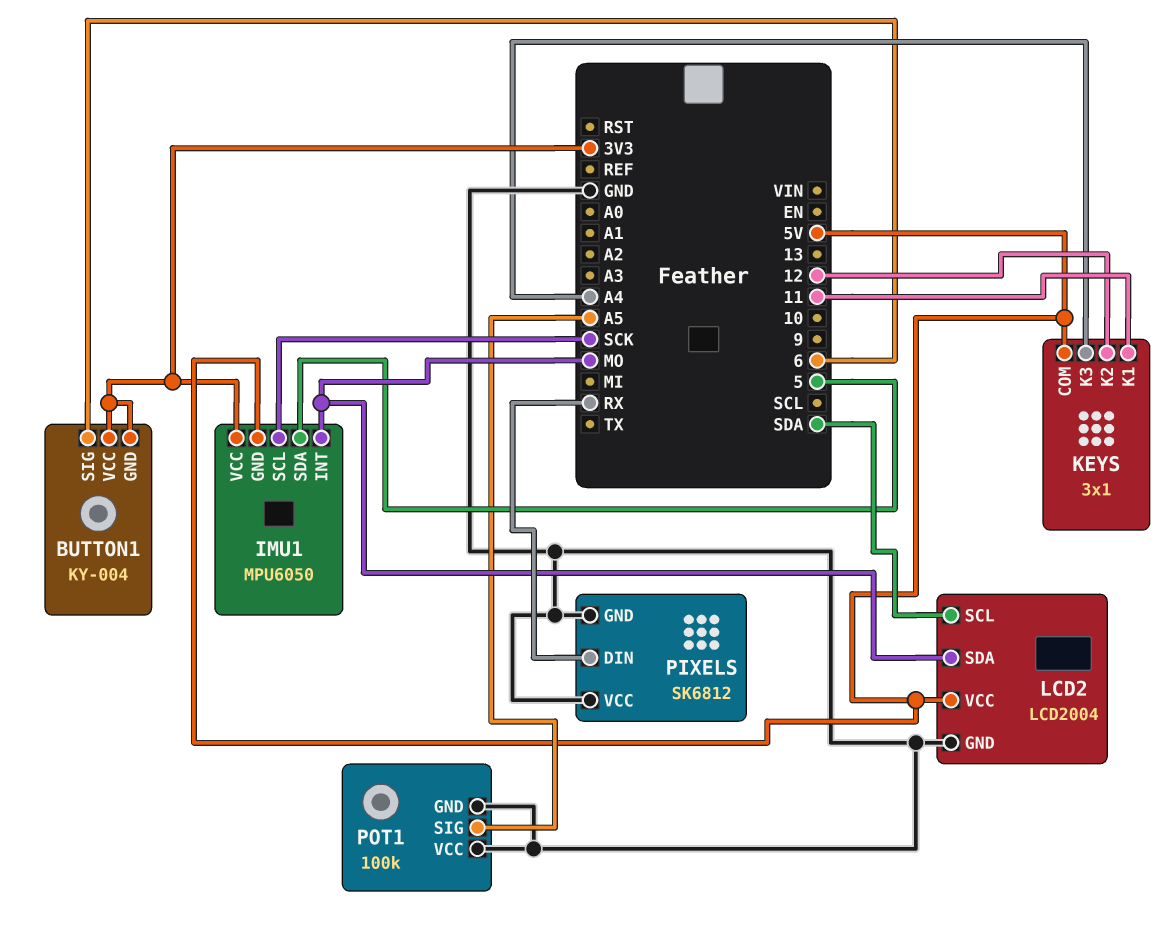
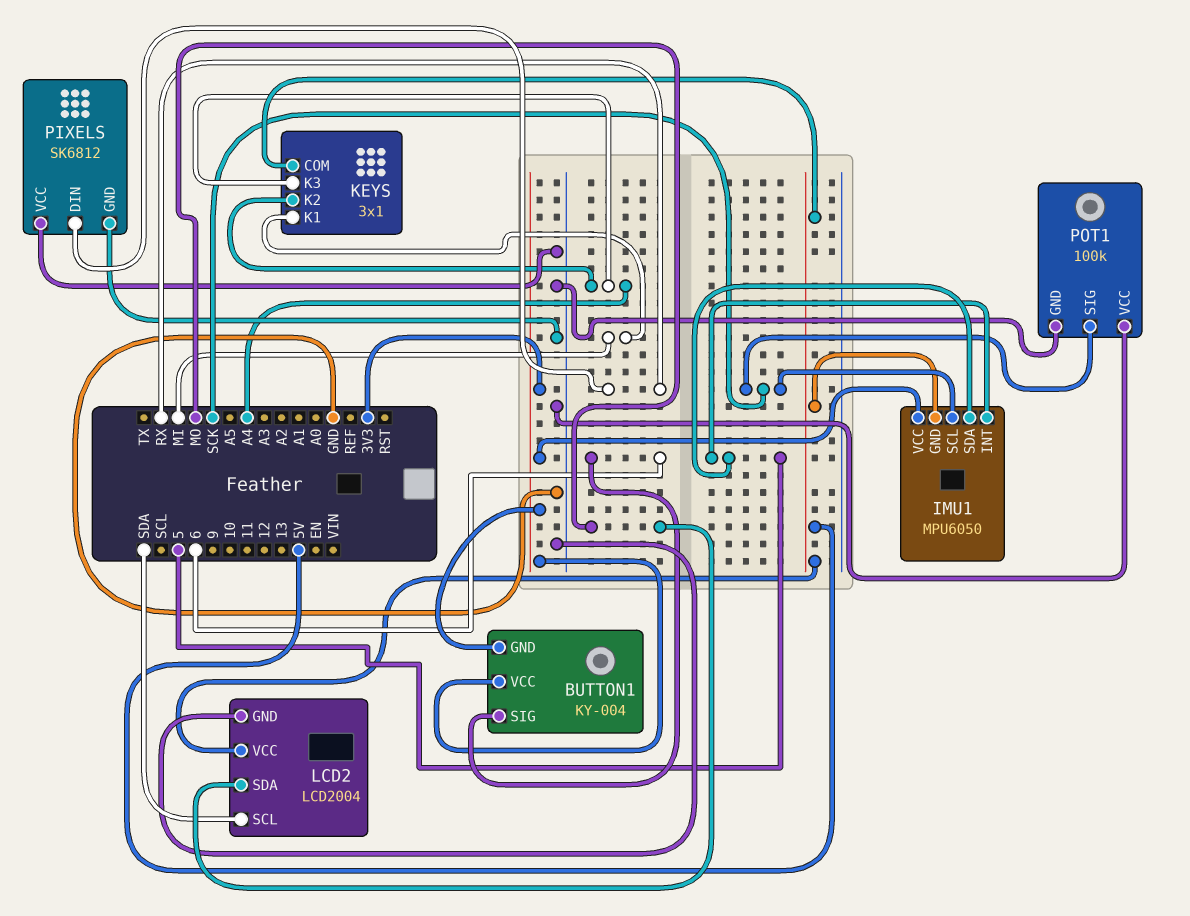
IMU1 pin INT: MO -> 5
KEYS pin K1: 11 -> MI
KEYS pin K2: 12 -> A4
POT1 pin SIG: A5 -> SCK

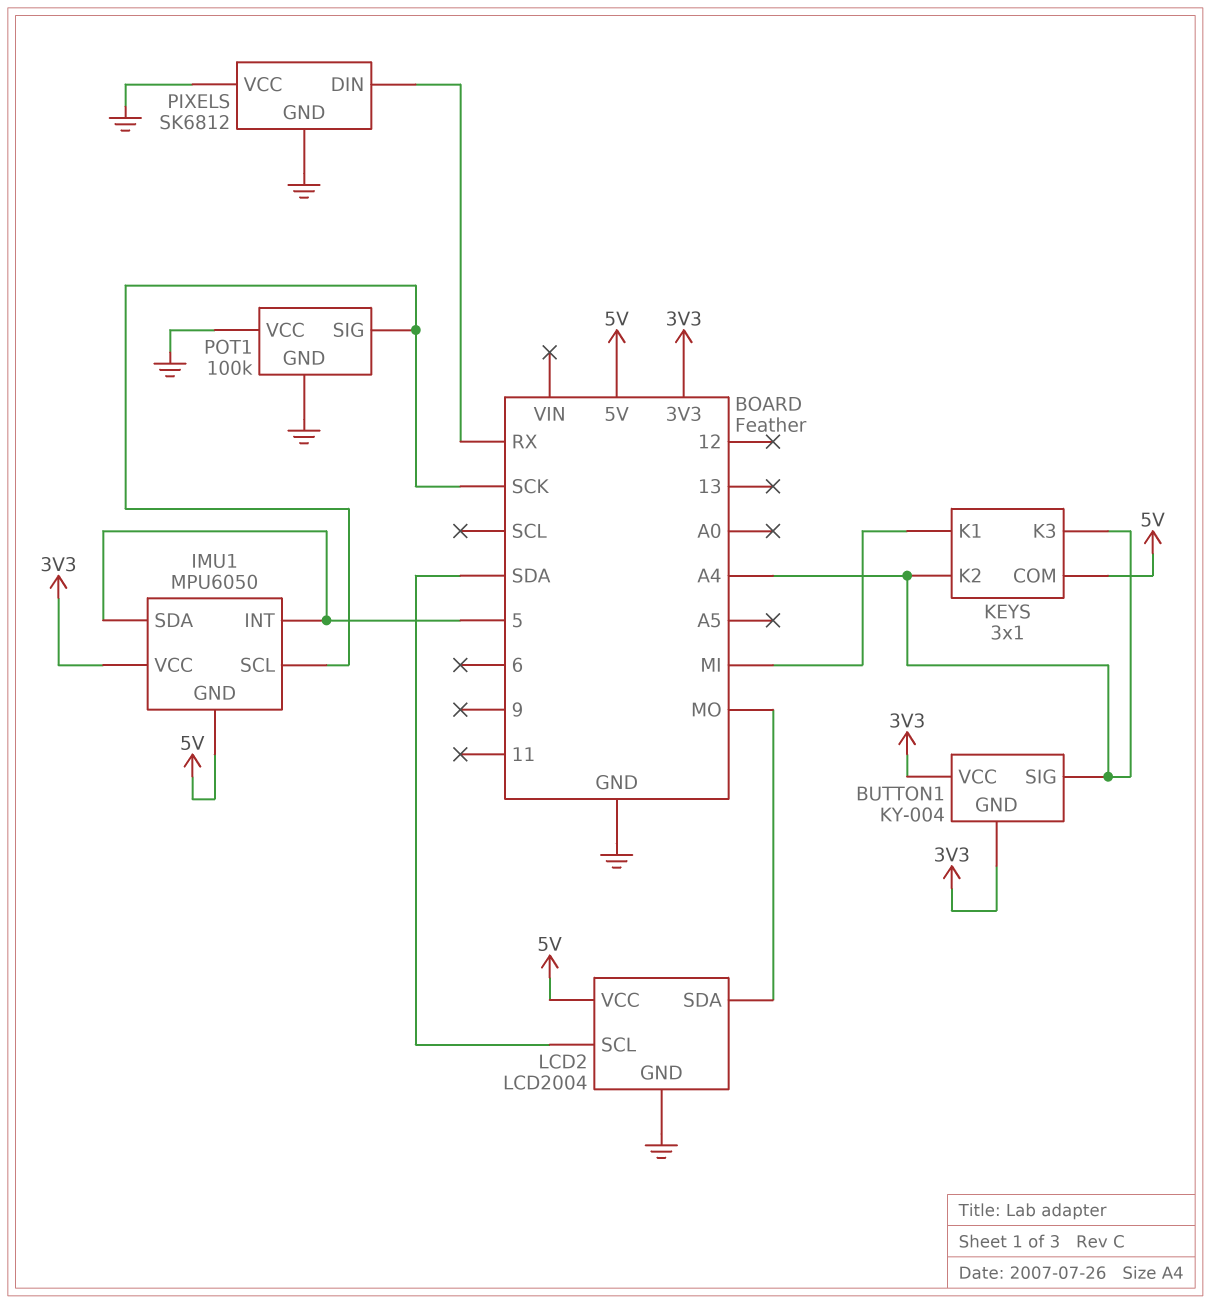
BUTTON1 pin SIG: 6 -> A4

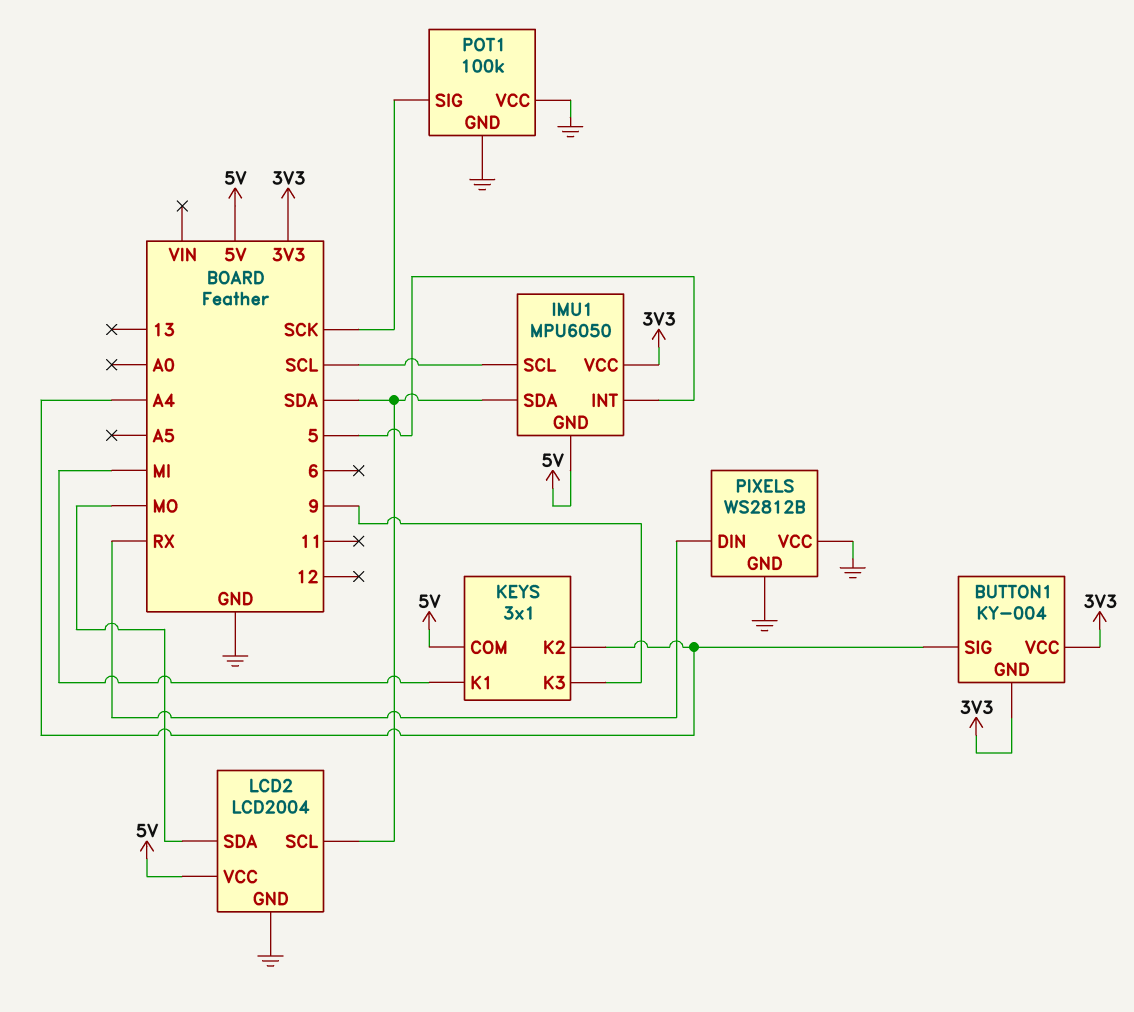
IMU1 pin SCL: SCK -> SCL
IMU1 pin SDA: 5 -> SDA
KEYS pin K3: A4 -> 9
PIXELS: SK6812 -> WS2812B

